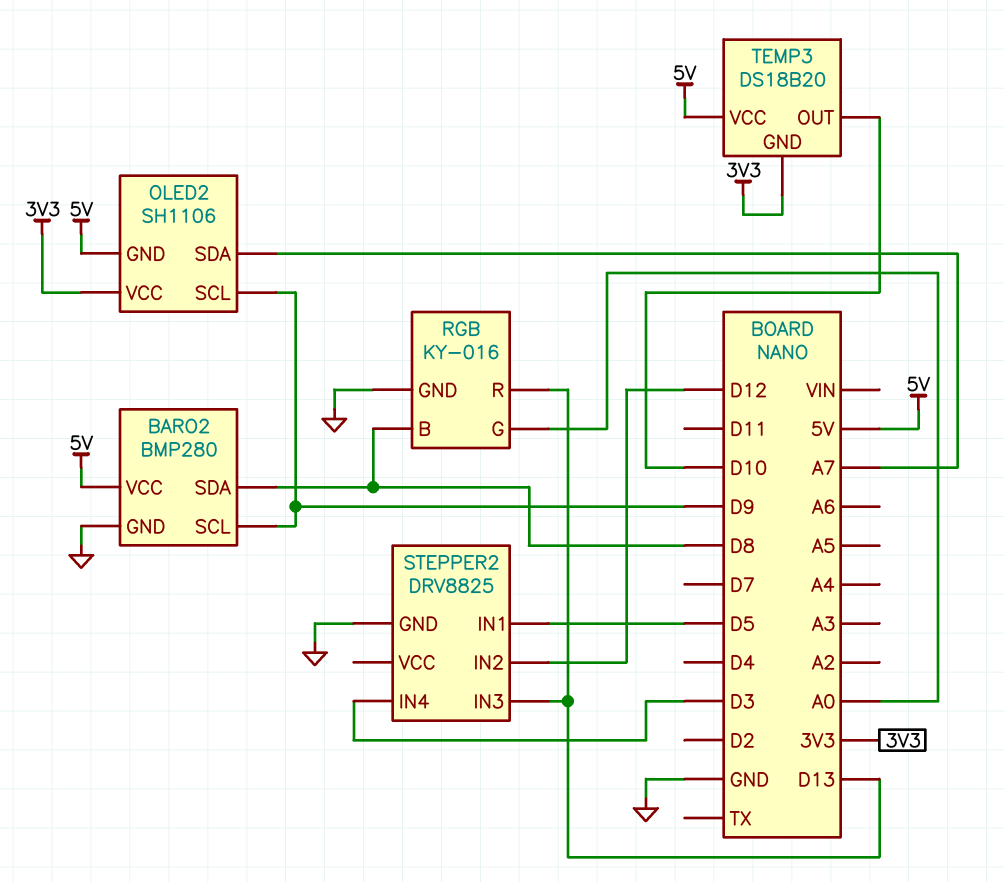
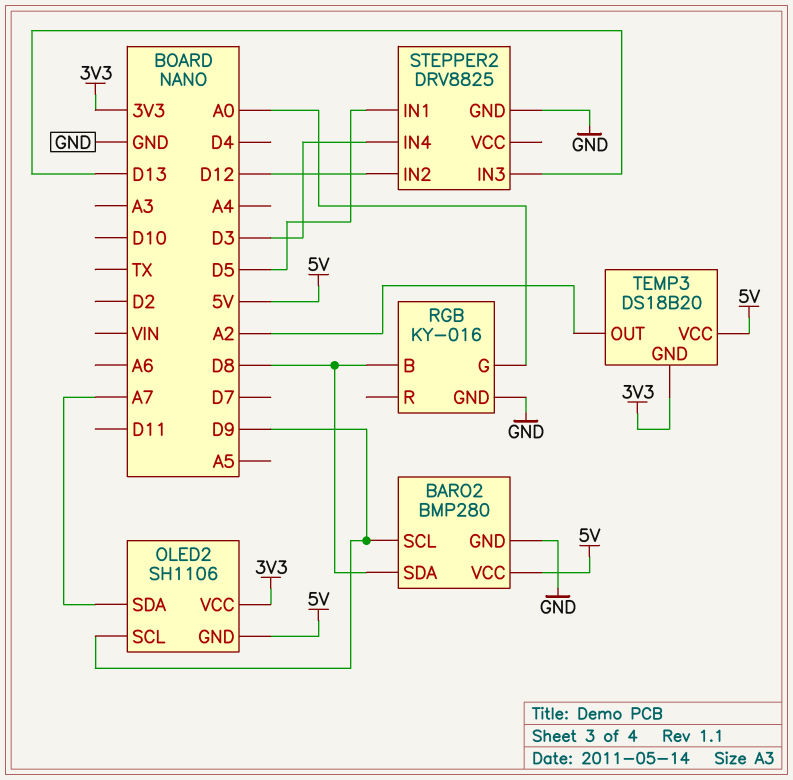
RGB pin R: D13 -> none
TEMP3 pin OUT: D10 -> A2

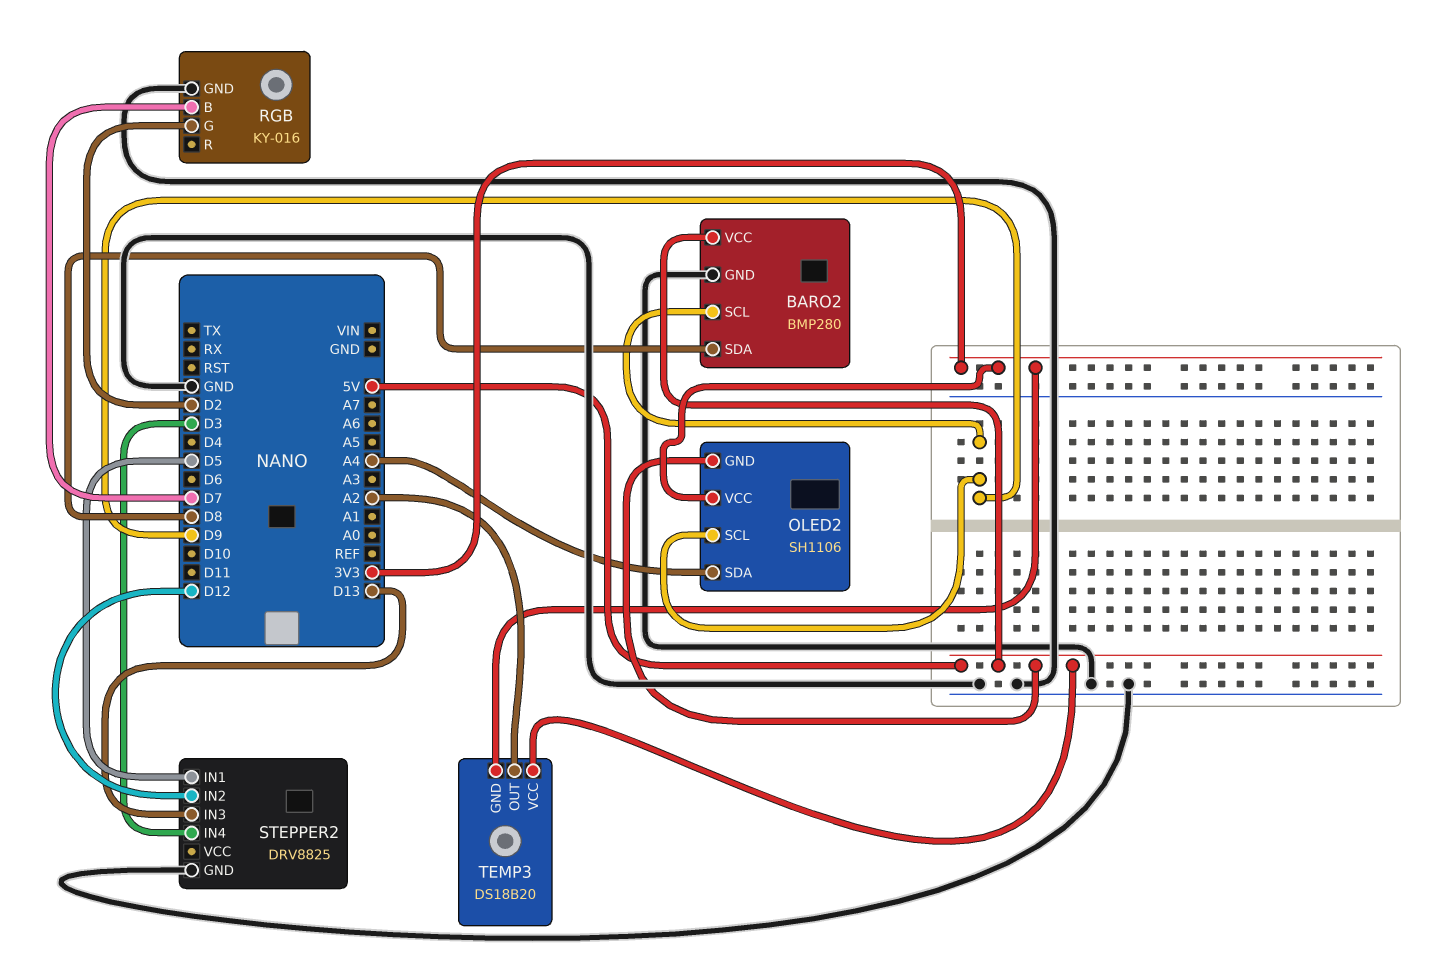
OLED2 pin SDA: A7 -> A4
RGB pin B: D8 -> D7
RGB pin G: A0 -> D2

